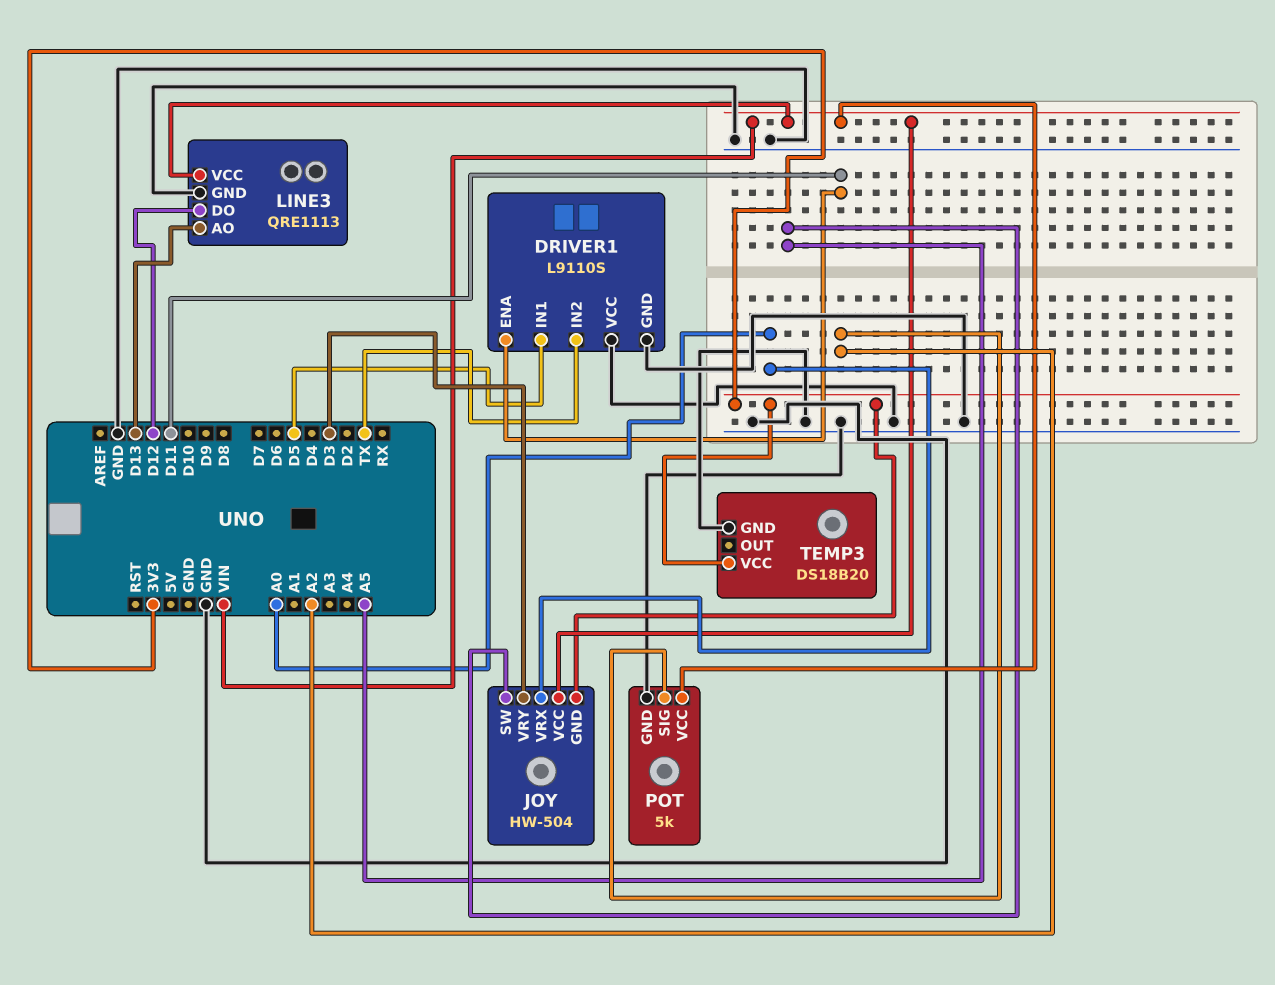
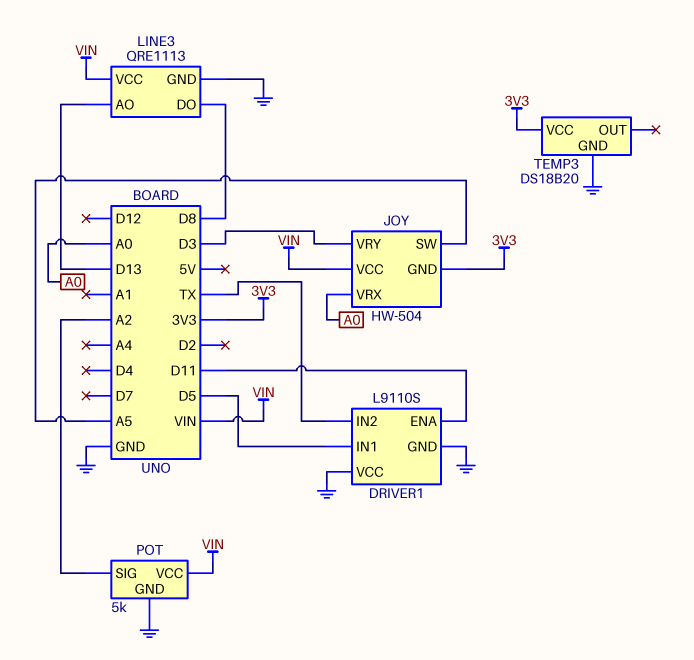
LINE3 pin DO: D12 -> D8

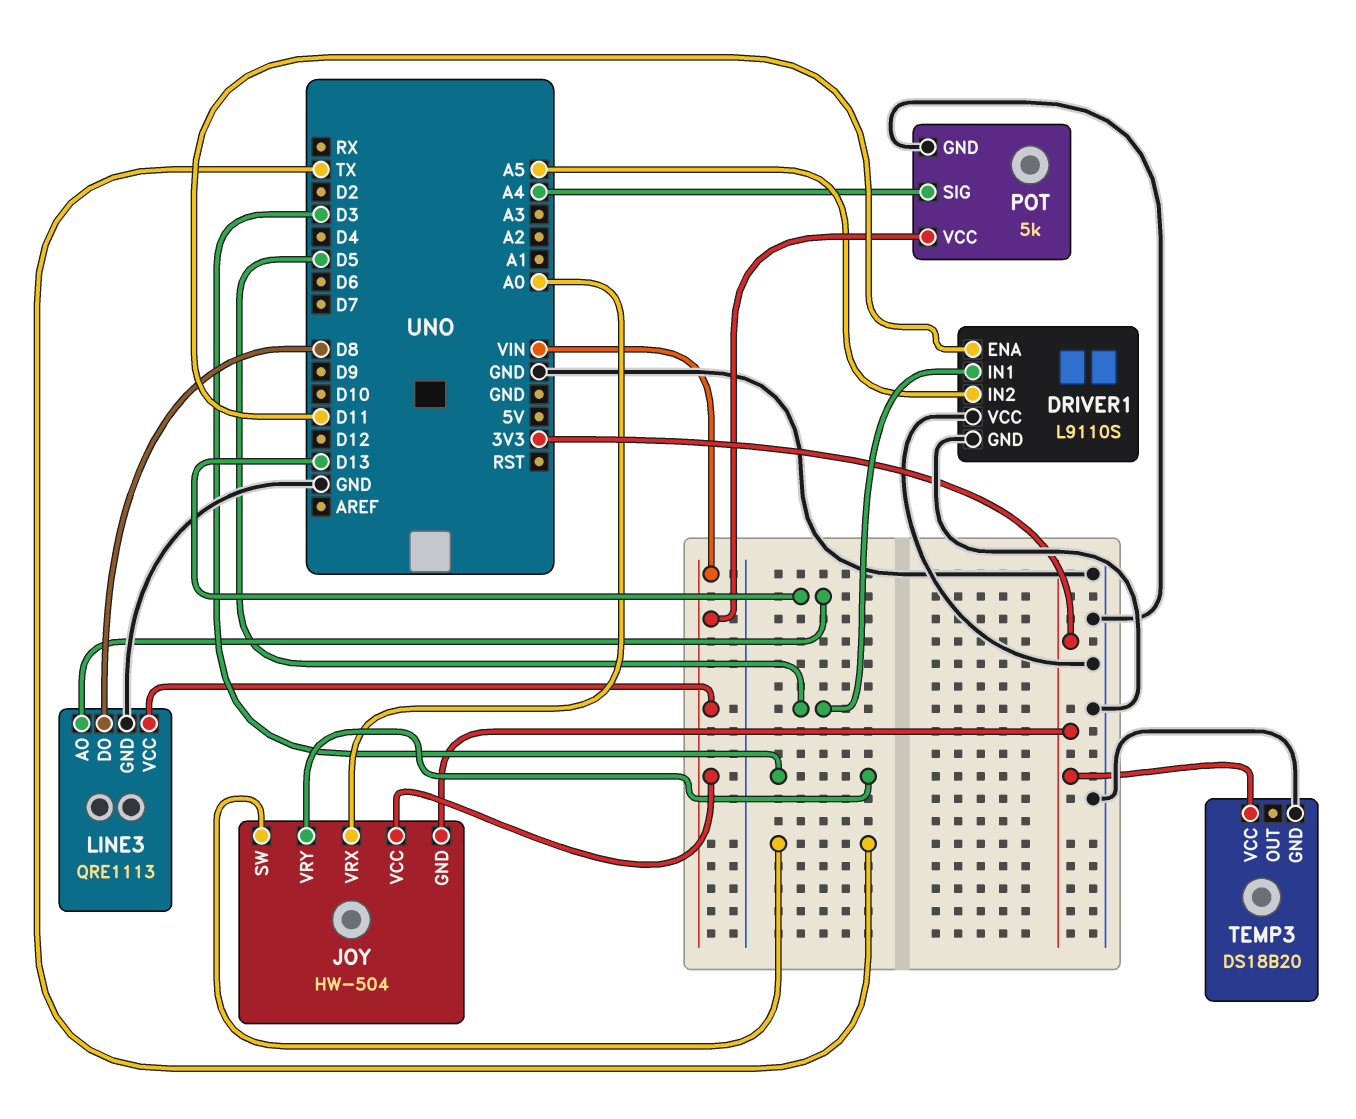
DRIVER1 pin IN2: TX -> A5
JOY pin SW: A5 -> TX
POT pin SIG: A2 -> A4

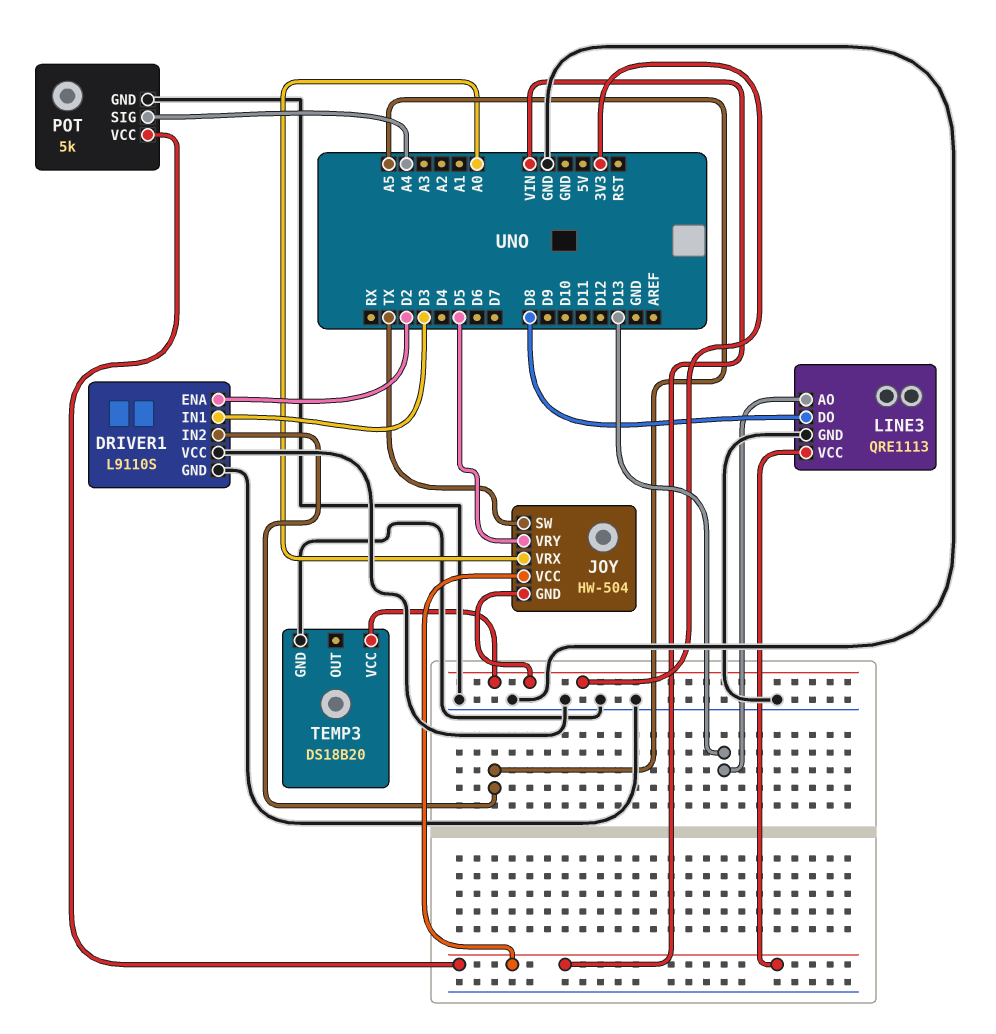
DRIVER1 pin ENA: D11 -> D2
DRIVER1 pin IN1: D5 -> D3
JOY pin VRY: D3 -> D5

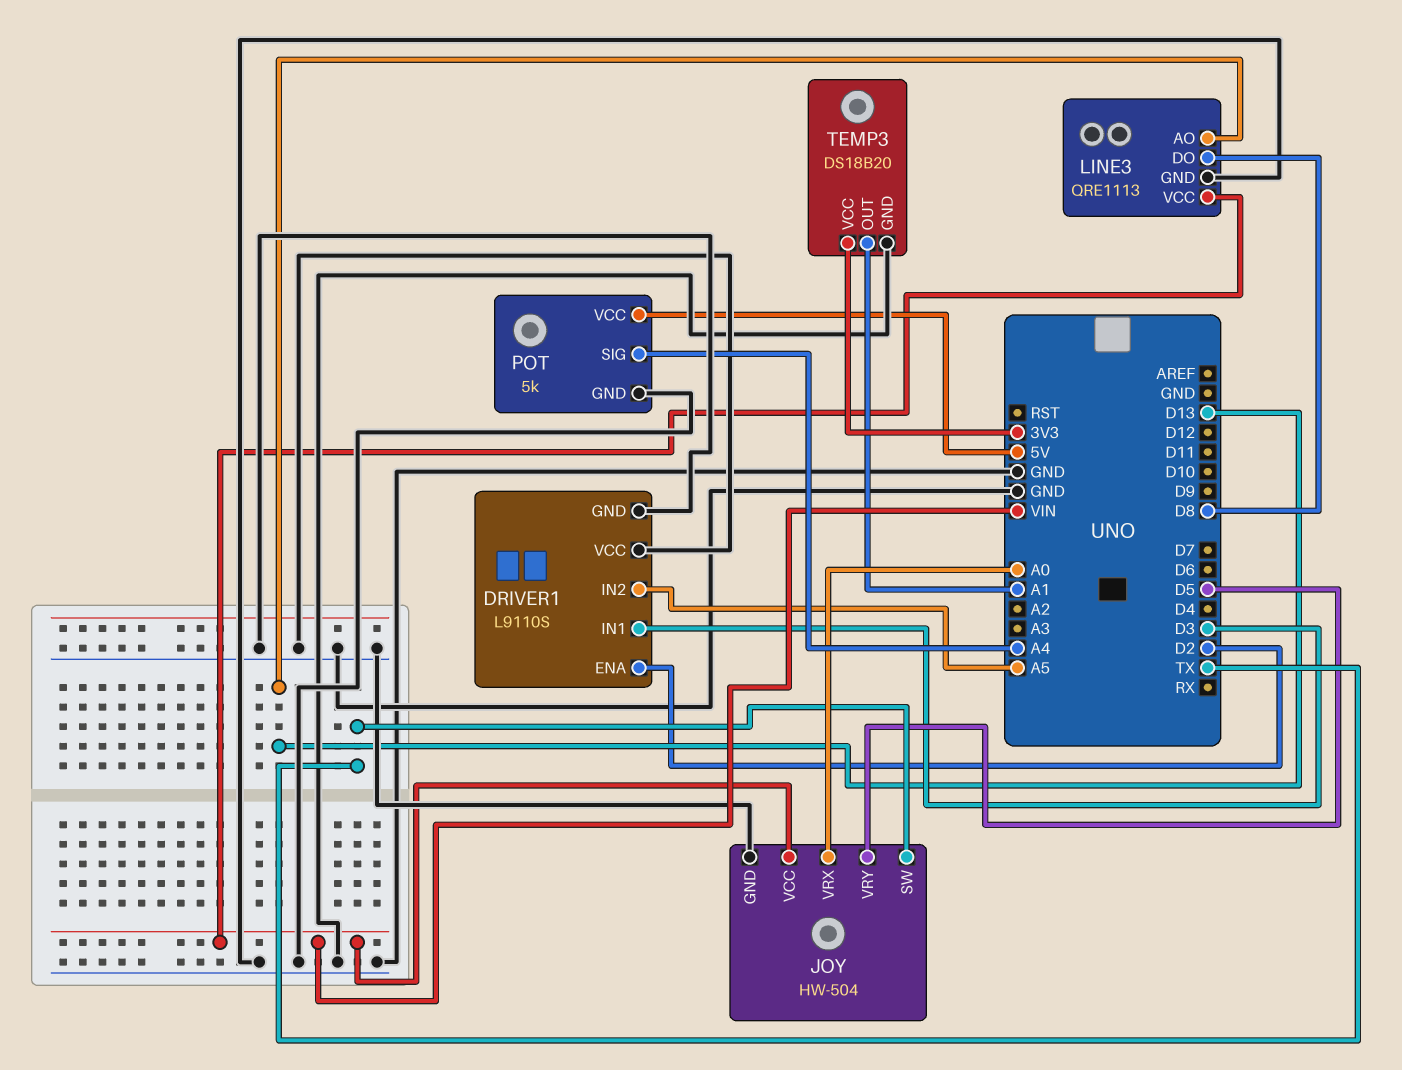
JOY pin GND: 3V3 -> GND
POT pin VCC: VIN -> 5V
TEMP3 pin OUT: none -> A1

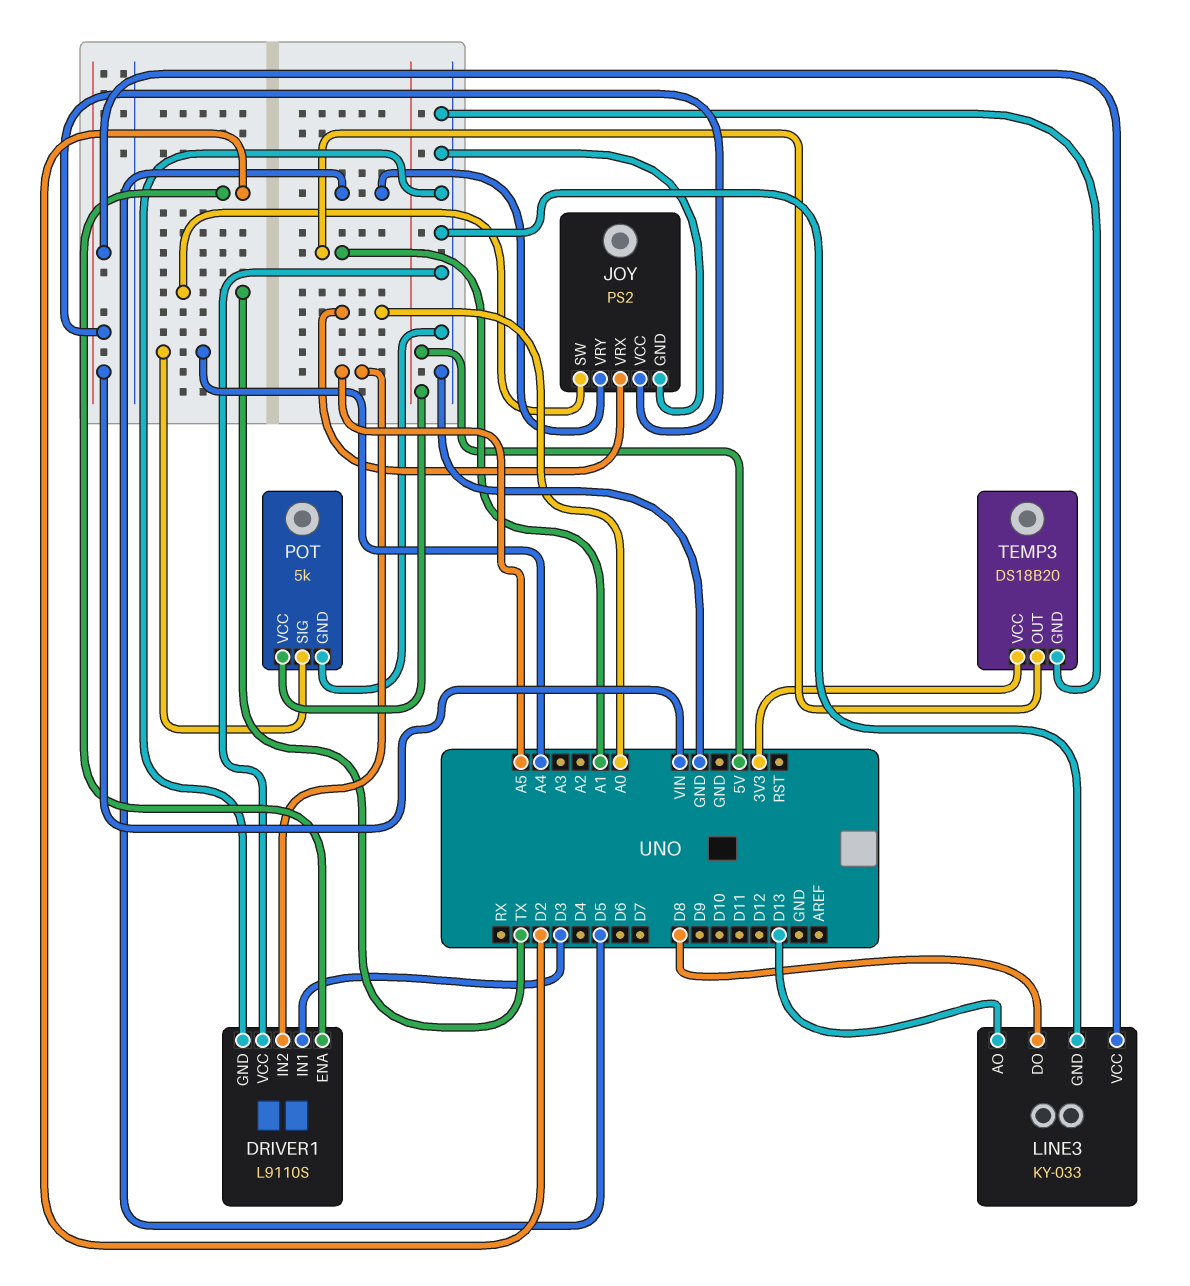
JOY: HW-504 -> PS2
LINE3: QRE1113 -> KY-033

